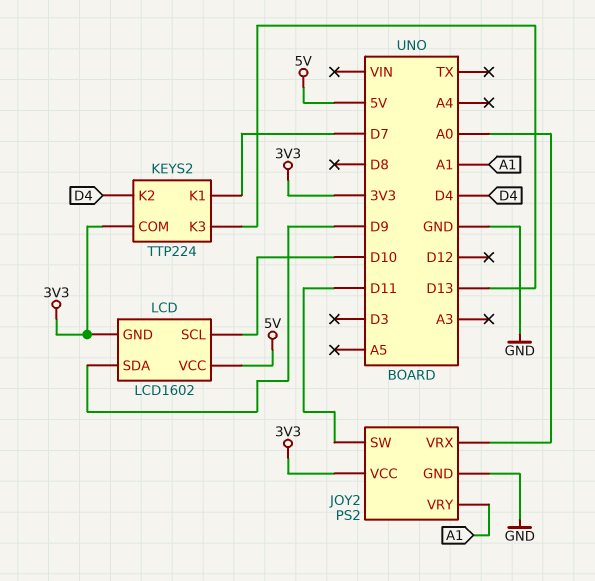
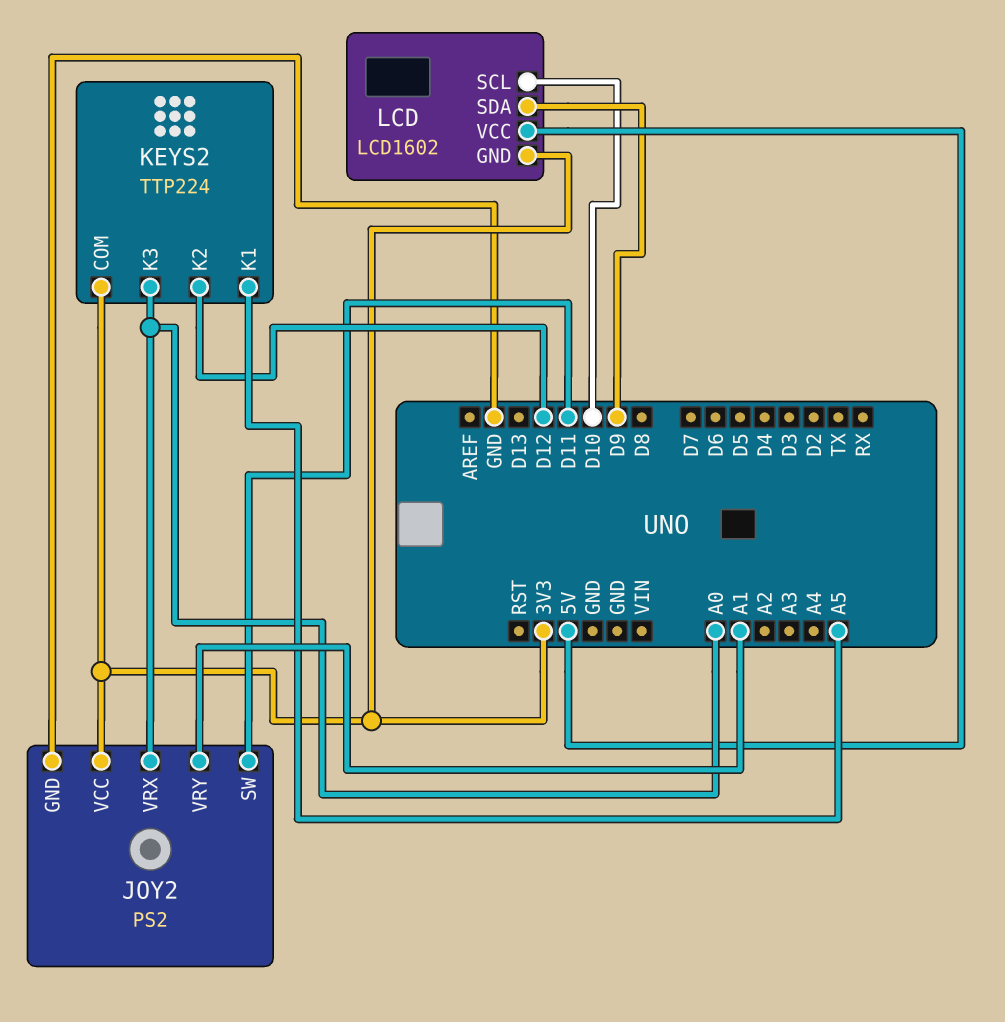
KEYS2 pin K1: D7 -> A5
KEYS2 pin K2: D4 -> D12
KEYS2 pin K3: D13 -> A0

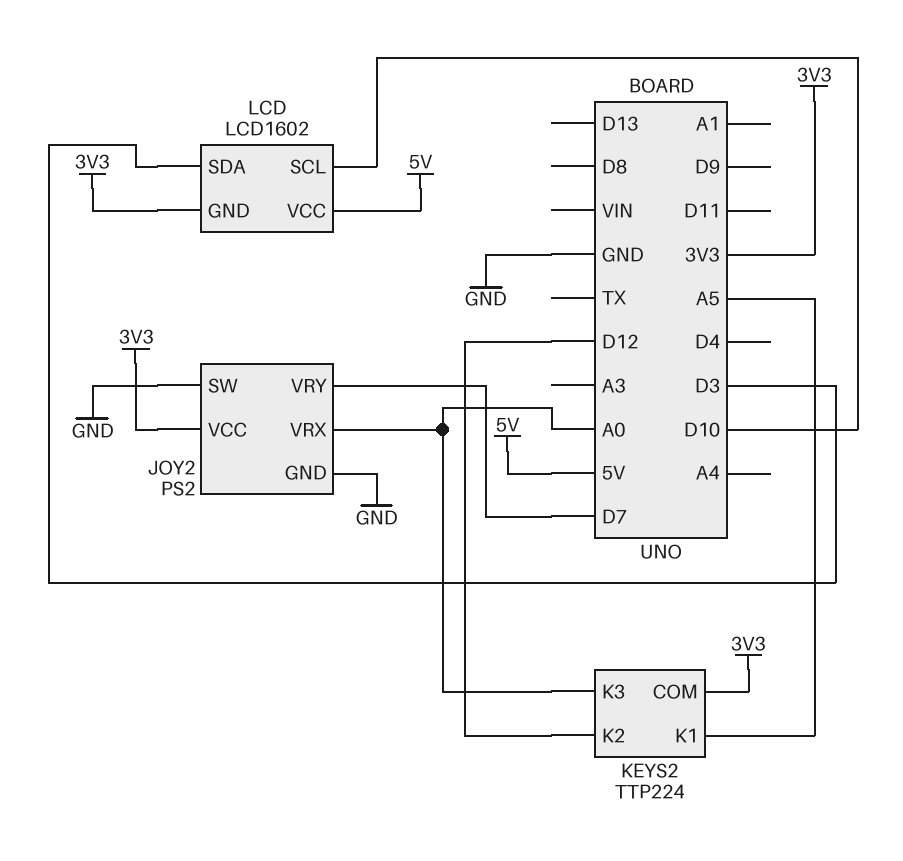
JOY2 pin SW: D11 -> GND
JOY2 pin VRY: A1 -> D7
LCD pin SDA: D9 -> D3

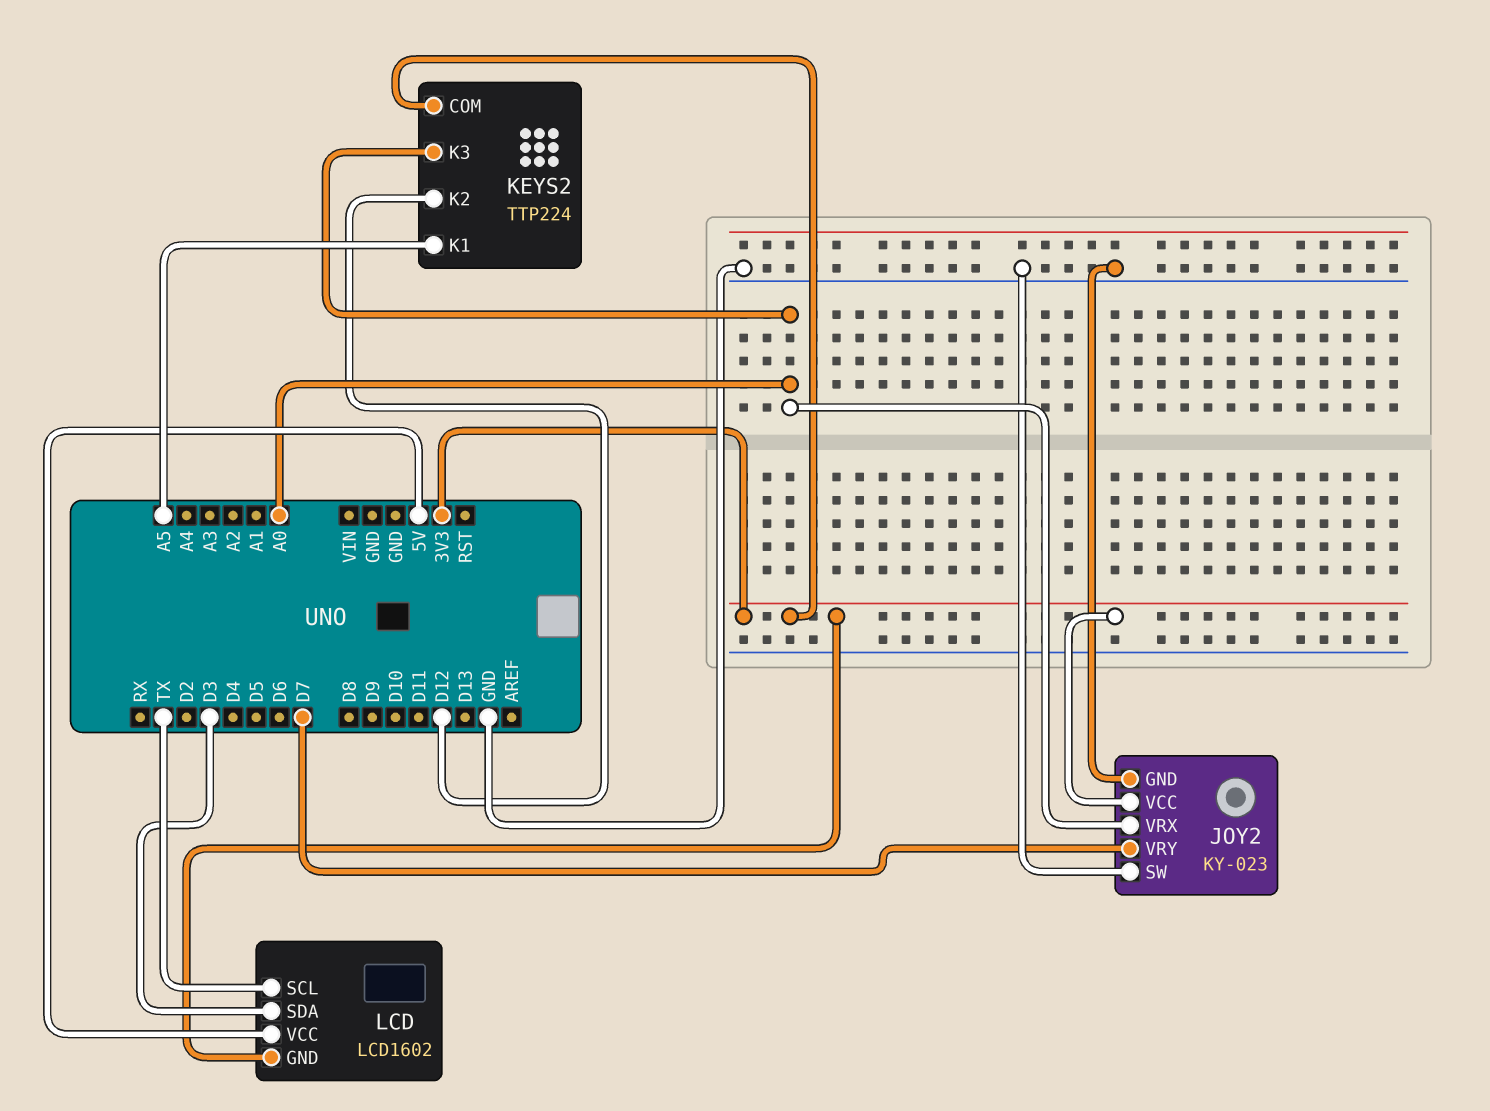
JOY2: PS2 -> KY-023
LCD pin SCL: D10 -> TX

